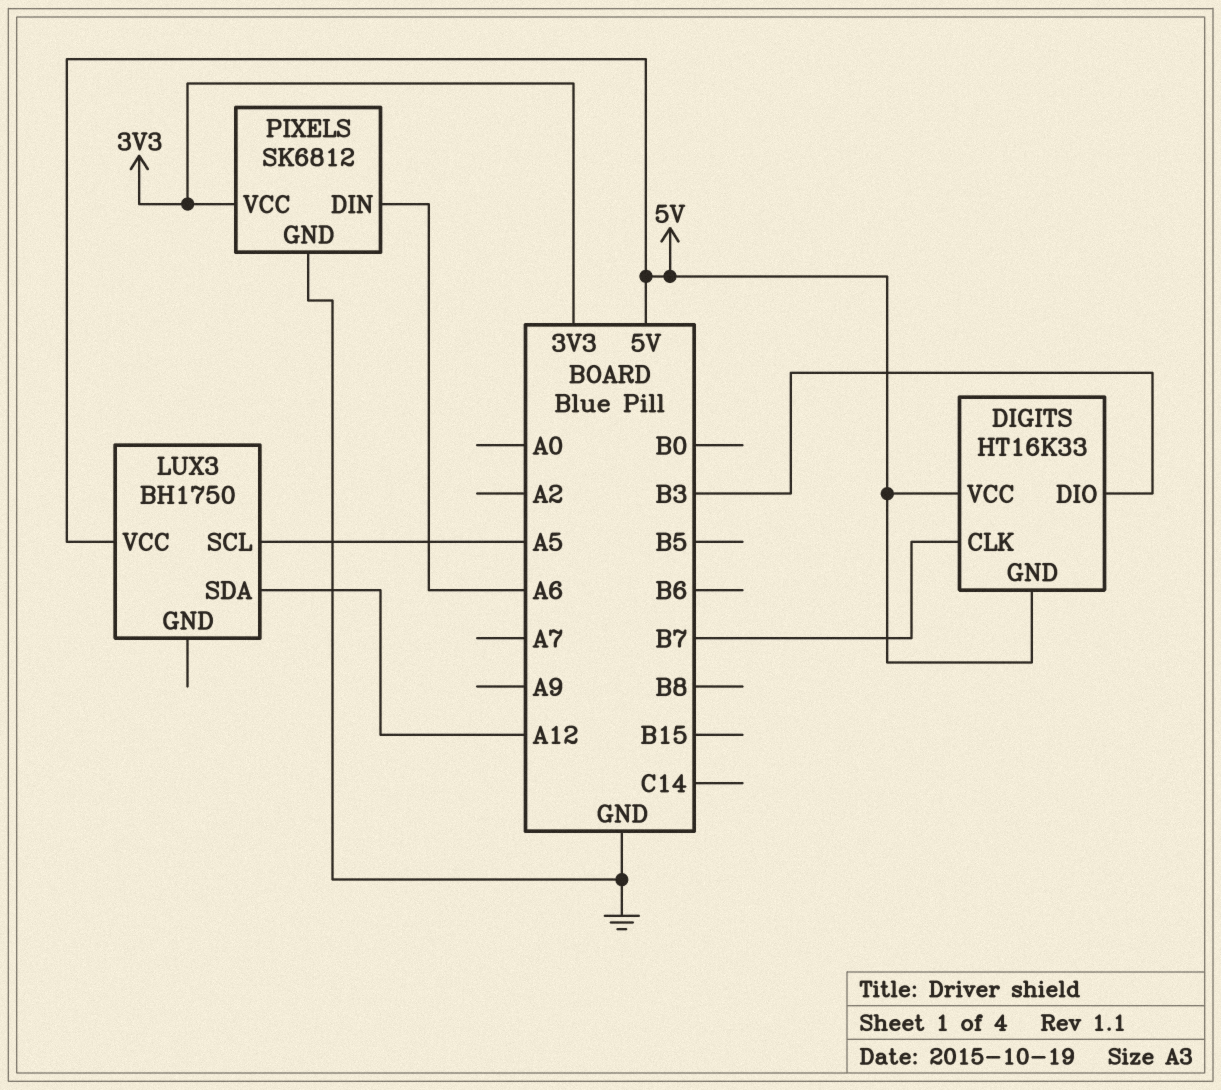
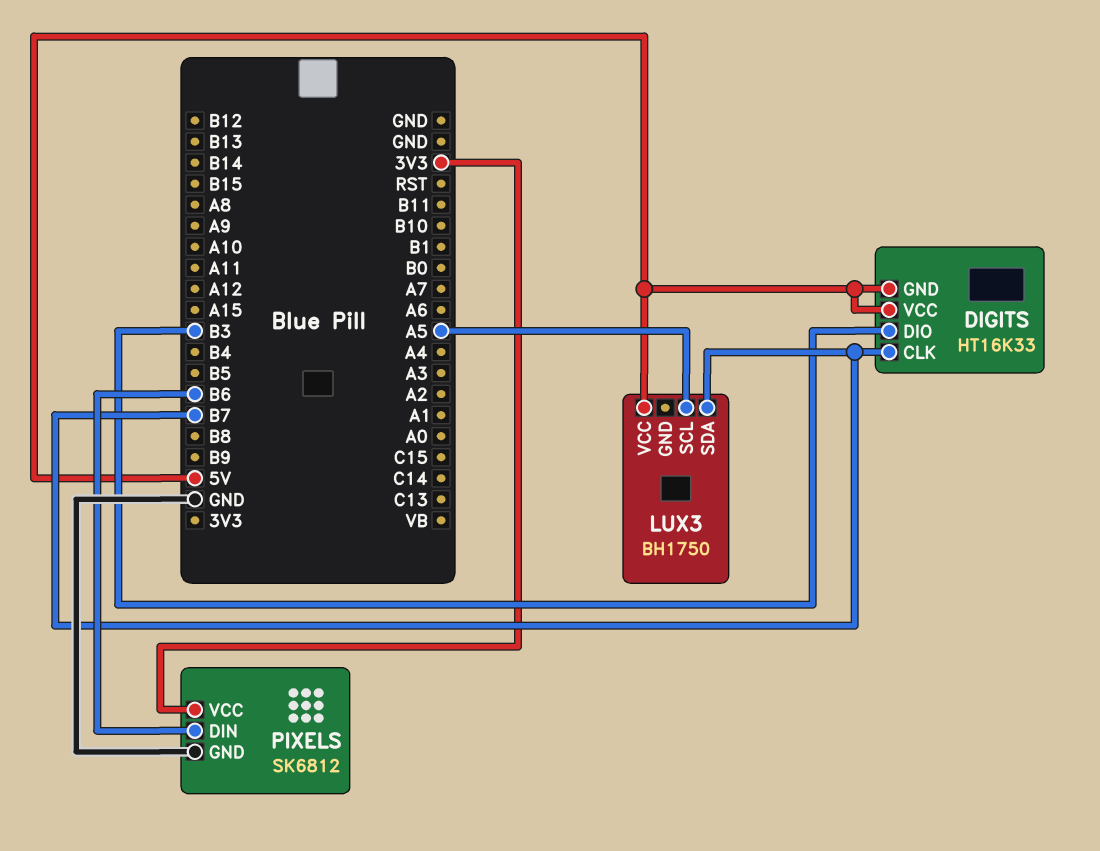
LUX3 pin SDA: A12 -> B7
PIXELS pin DIN: A6 -> B6

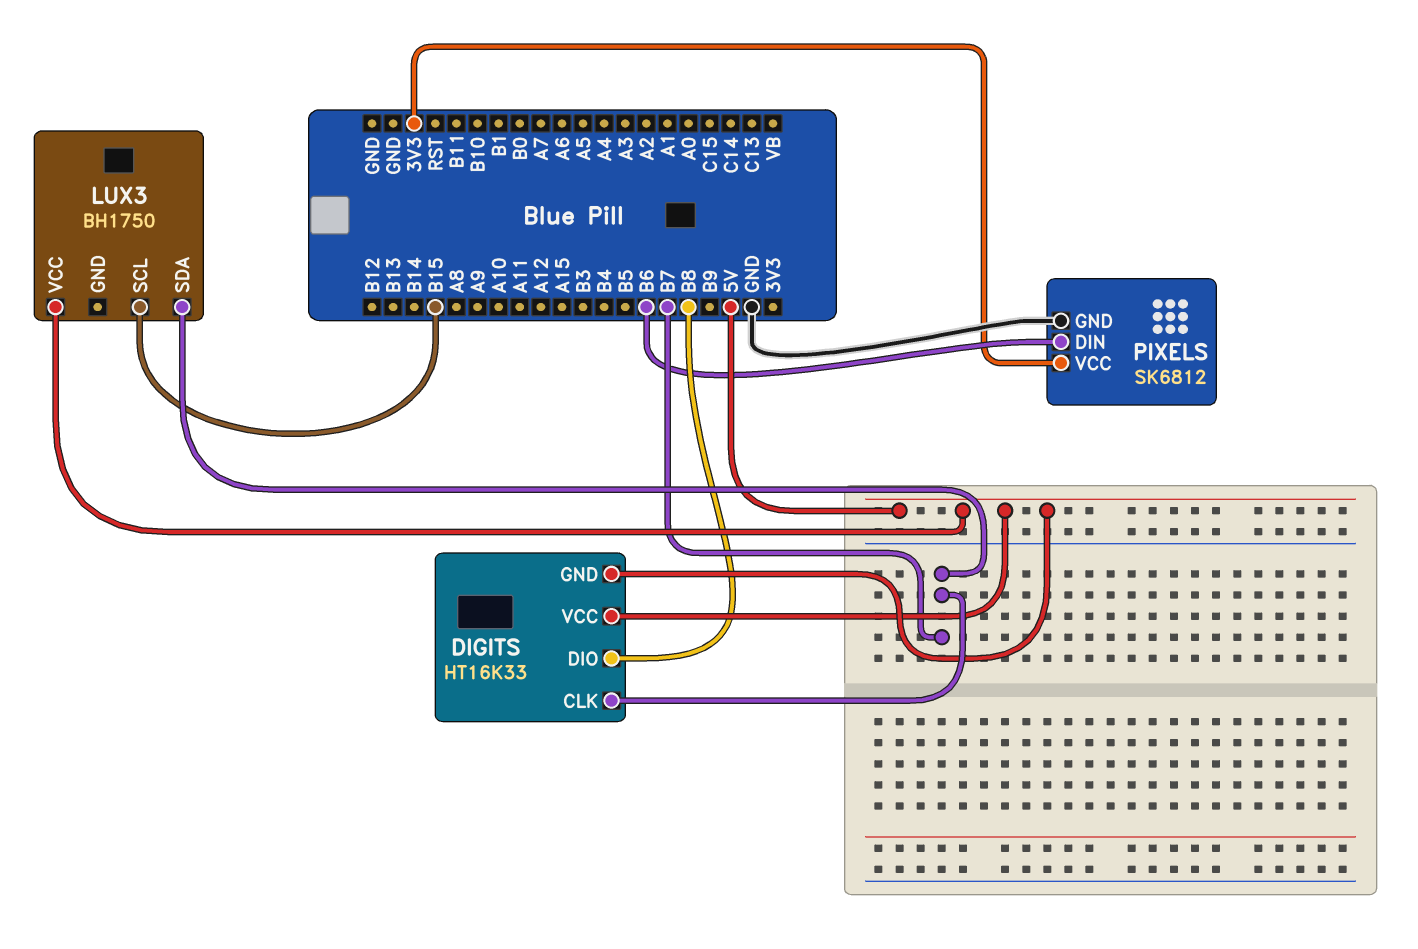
DIGITS pin DIO: B3 -> B8
LUX3 pin SCL: A5 -> B15

